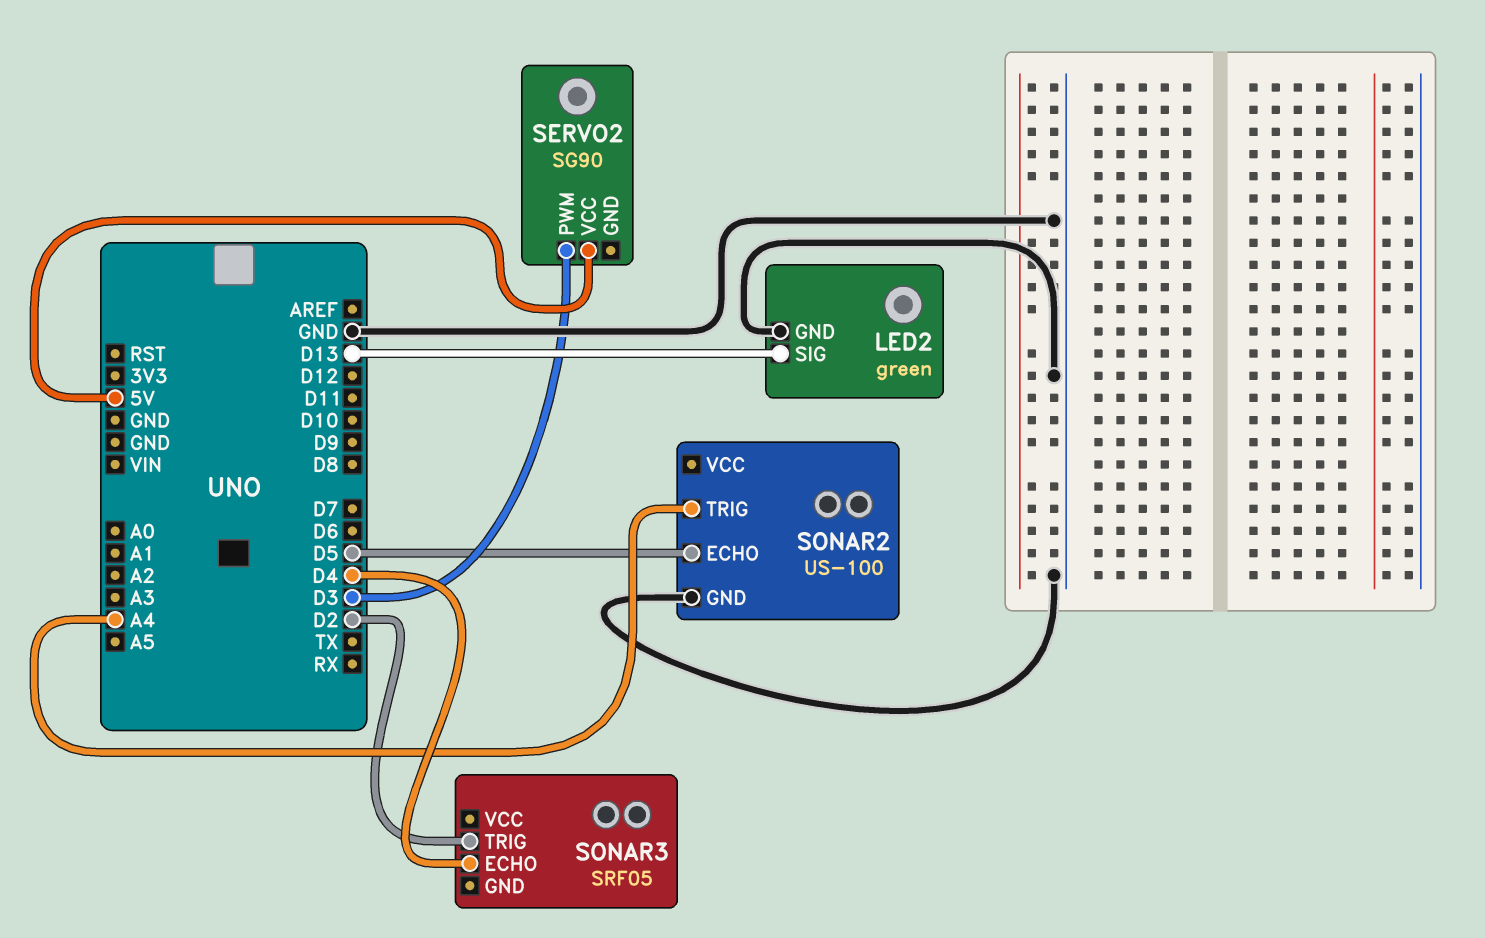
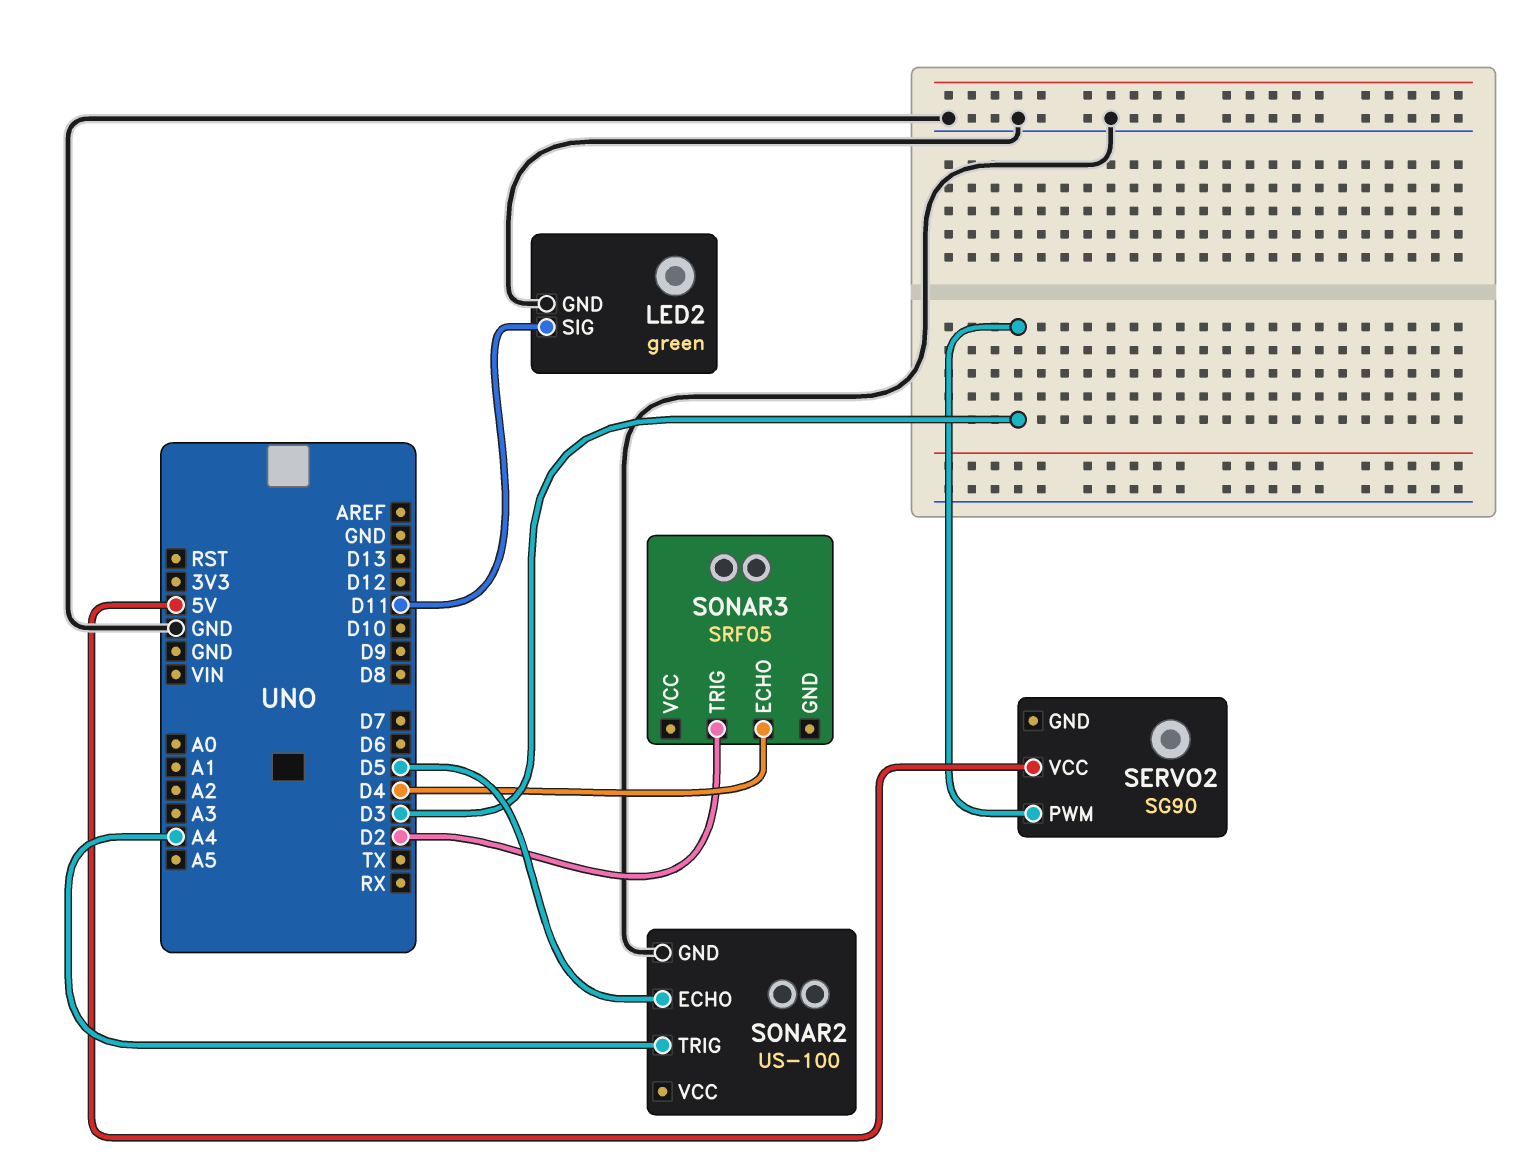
LED2 pin SIG: D13 -> D11

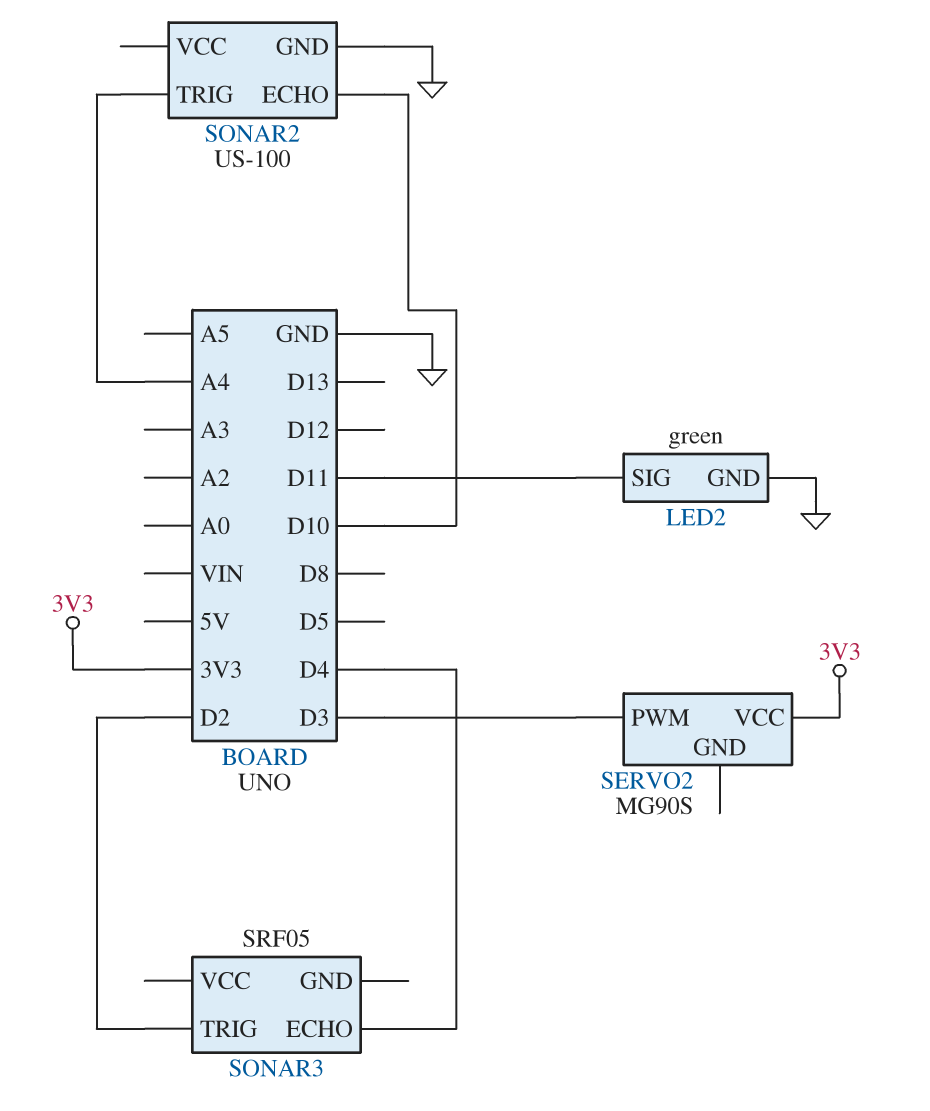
SERVO2: SG90 -> MG90S
SERVO2 pin VCC: 5V -> 3V3
SONAR2 pin ECHO: D5 -> D10

